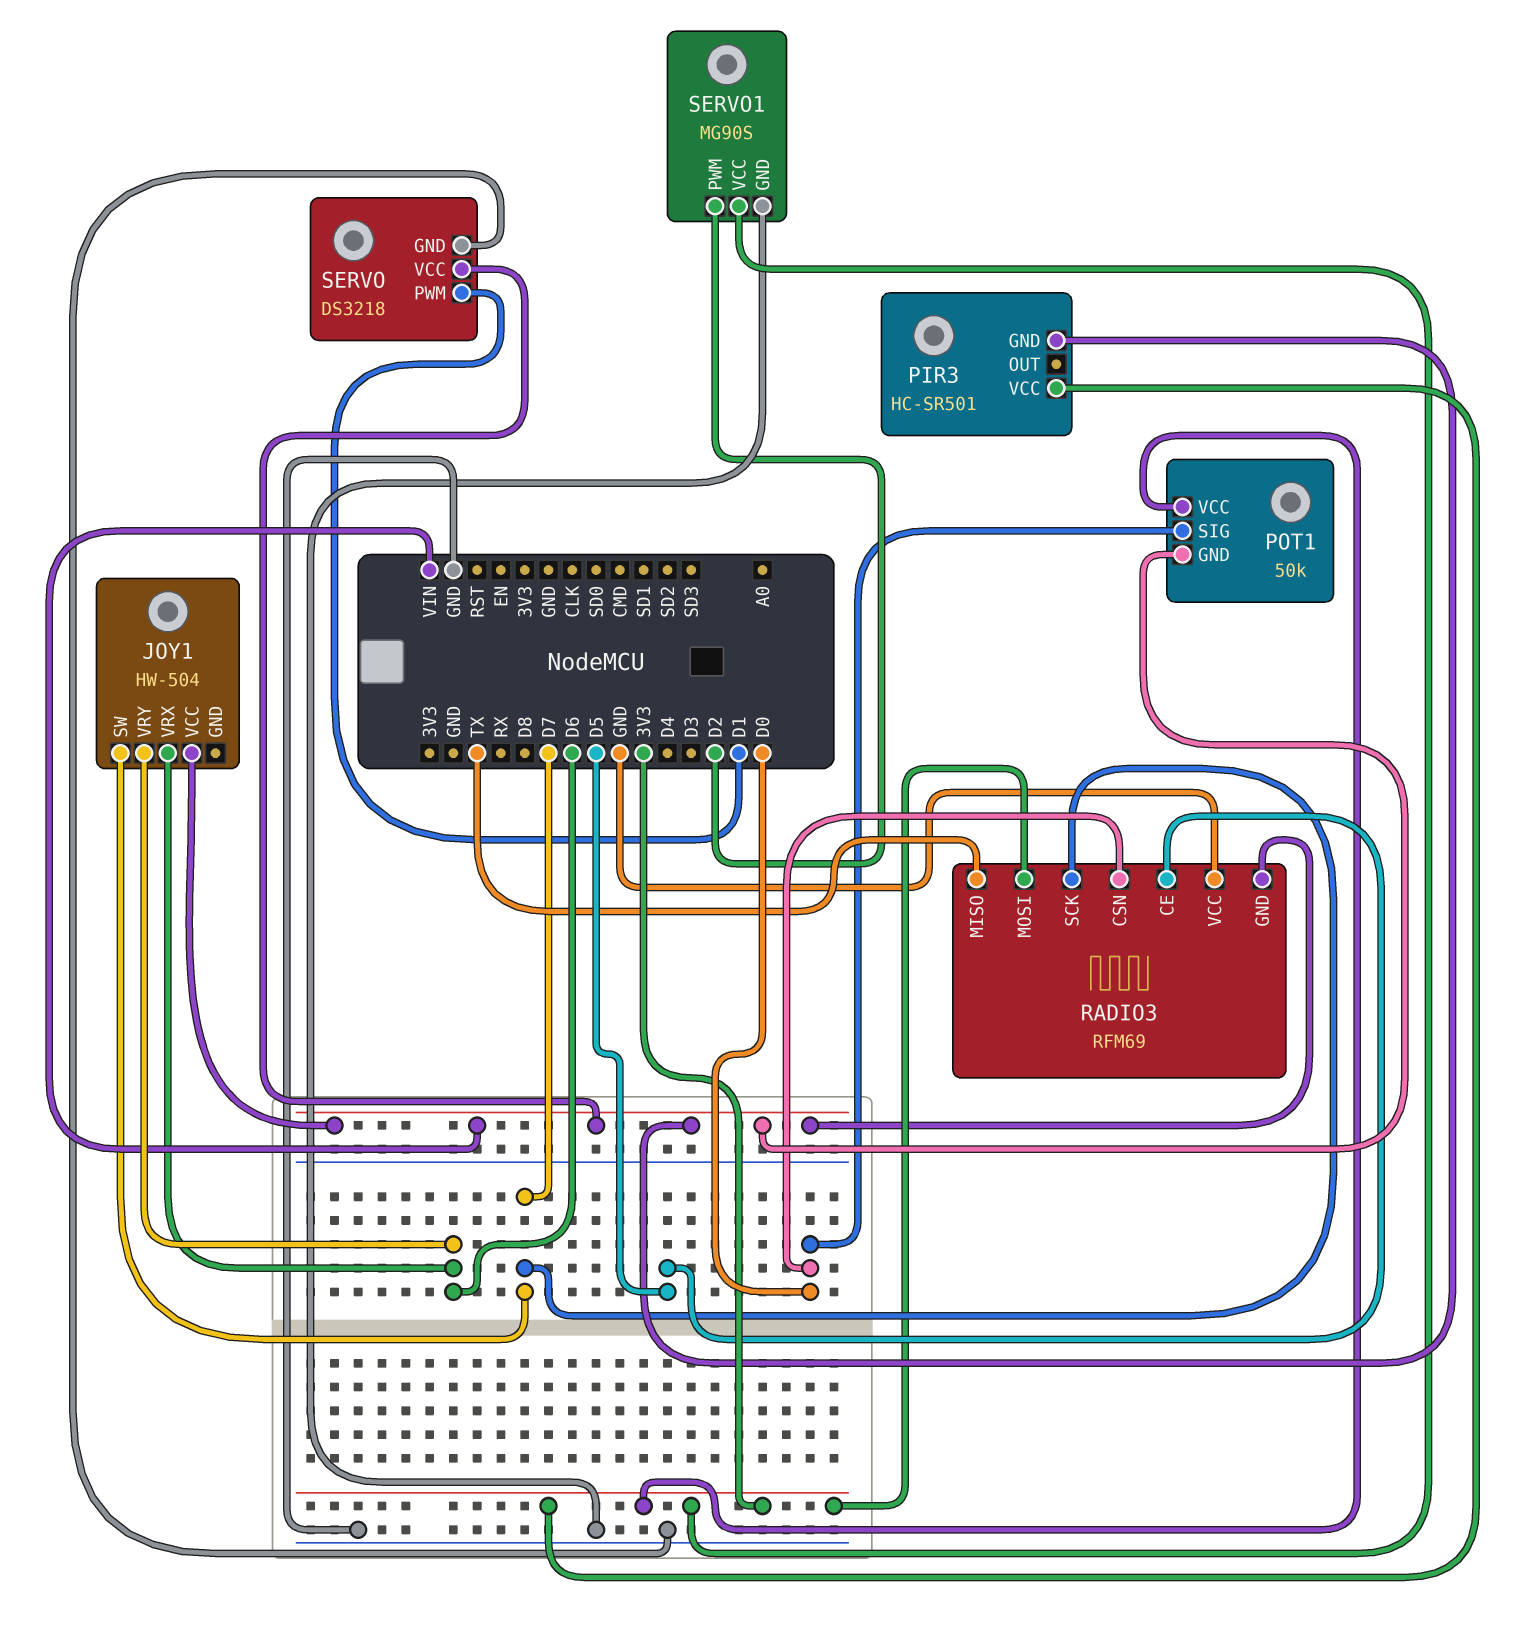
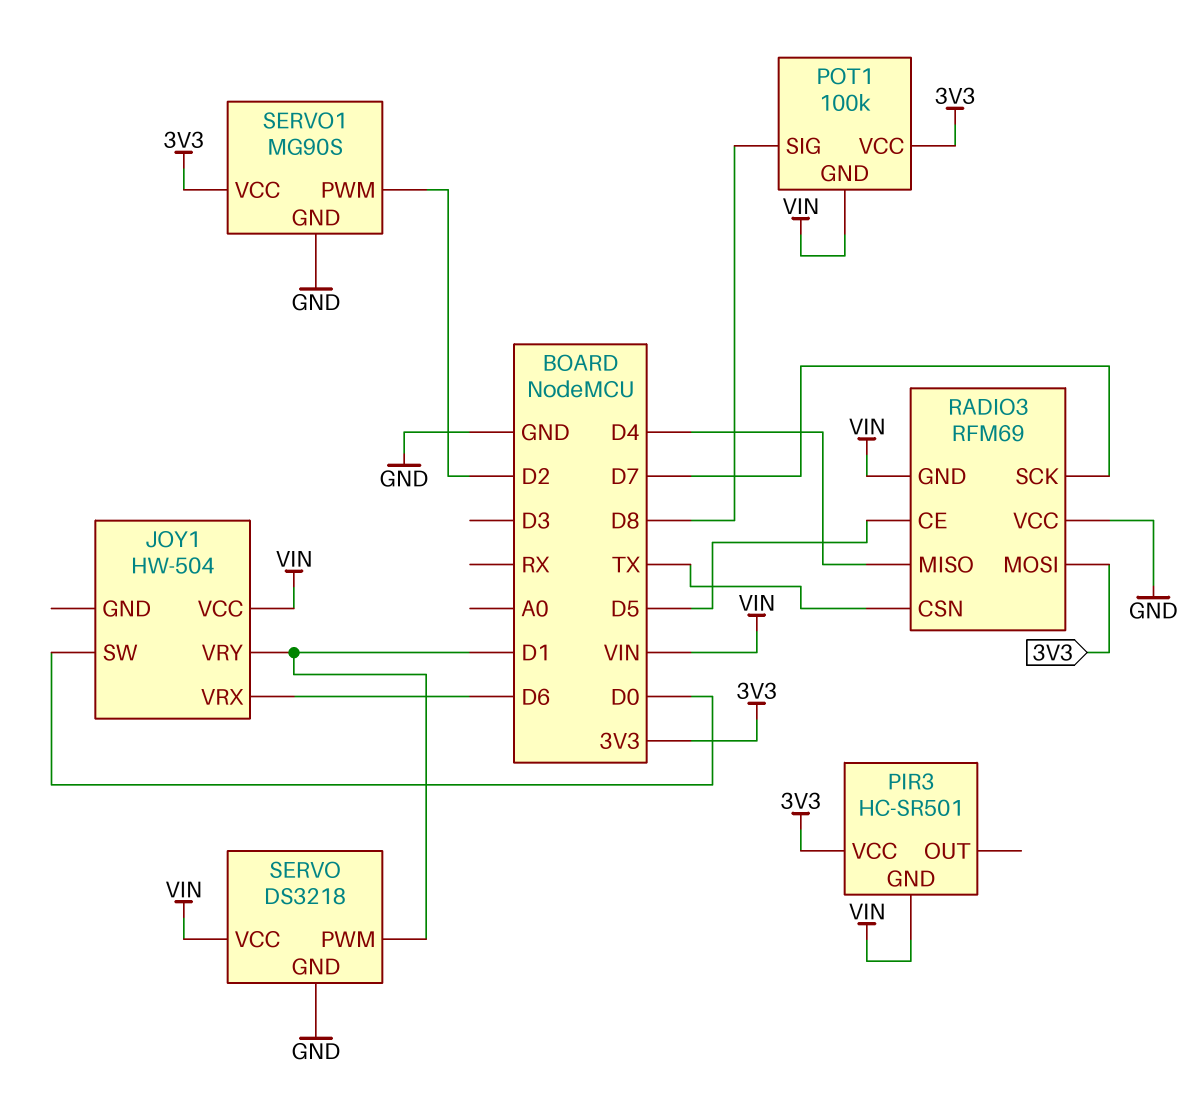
JOY1 pin SW: D7 -> D0
JOY1 pin VRY: D6 -> D1
POT1: 50k -> 100k
POT1 pin SIG: D0 -> D8
RADIO3 pin CSN: D0 -> TX
RADIO3 pin MISO: TX -> D4

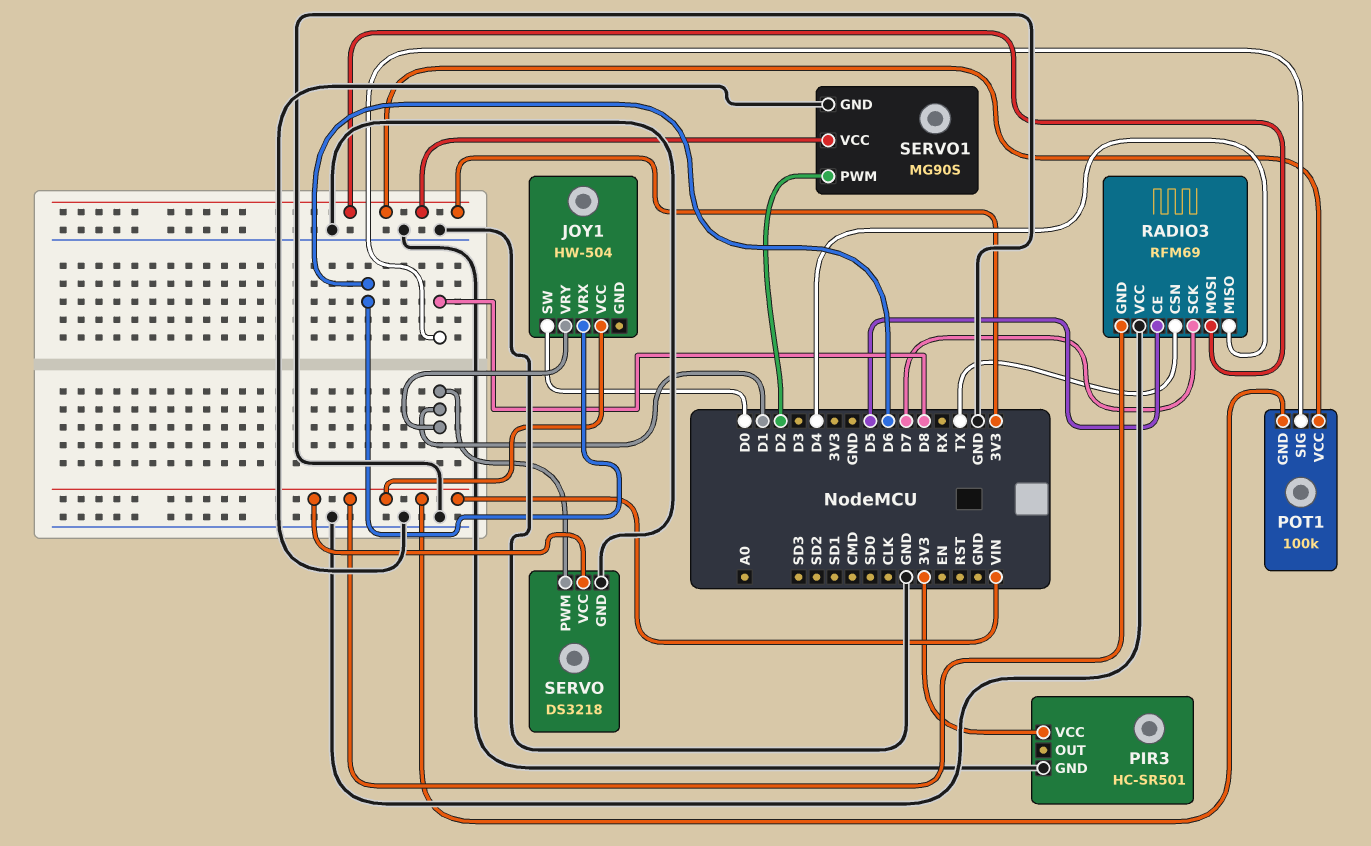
PIR3 pin GND: VIN -> GND

